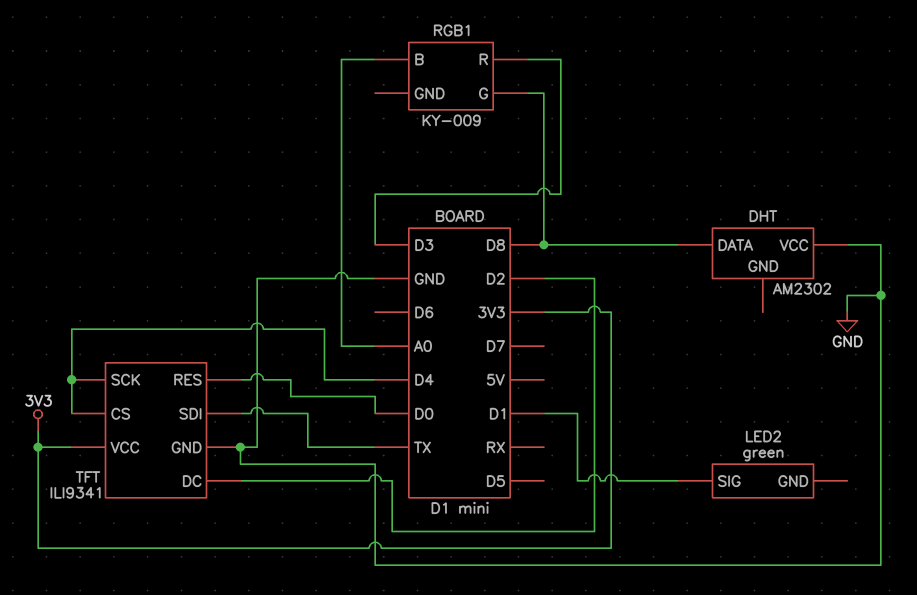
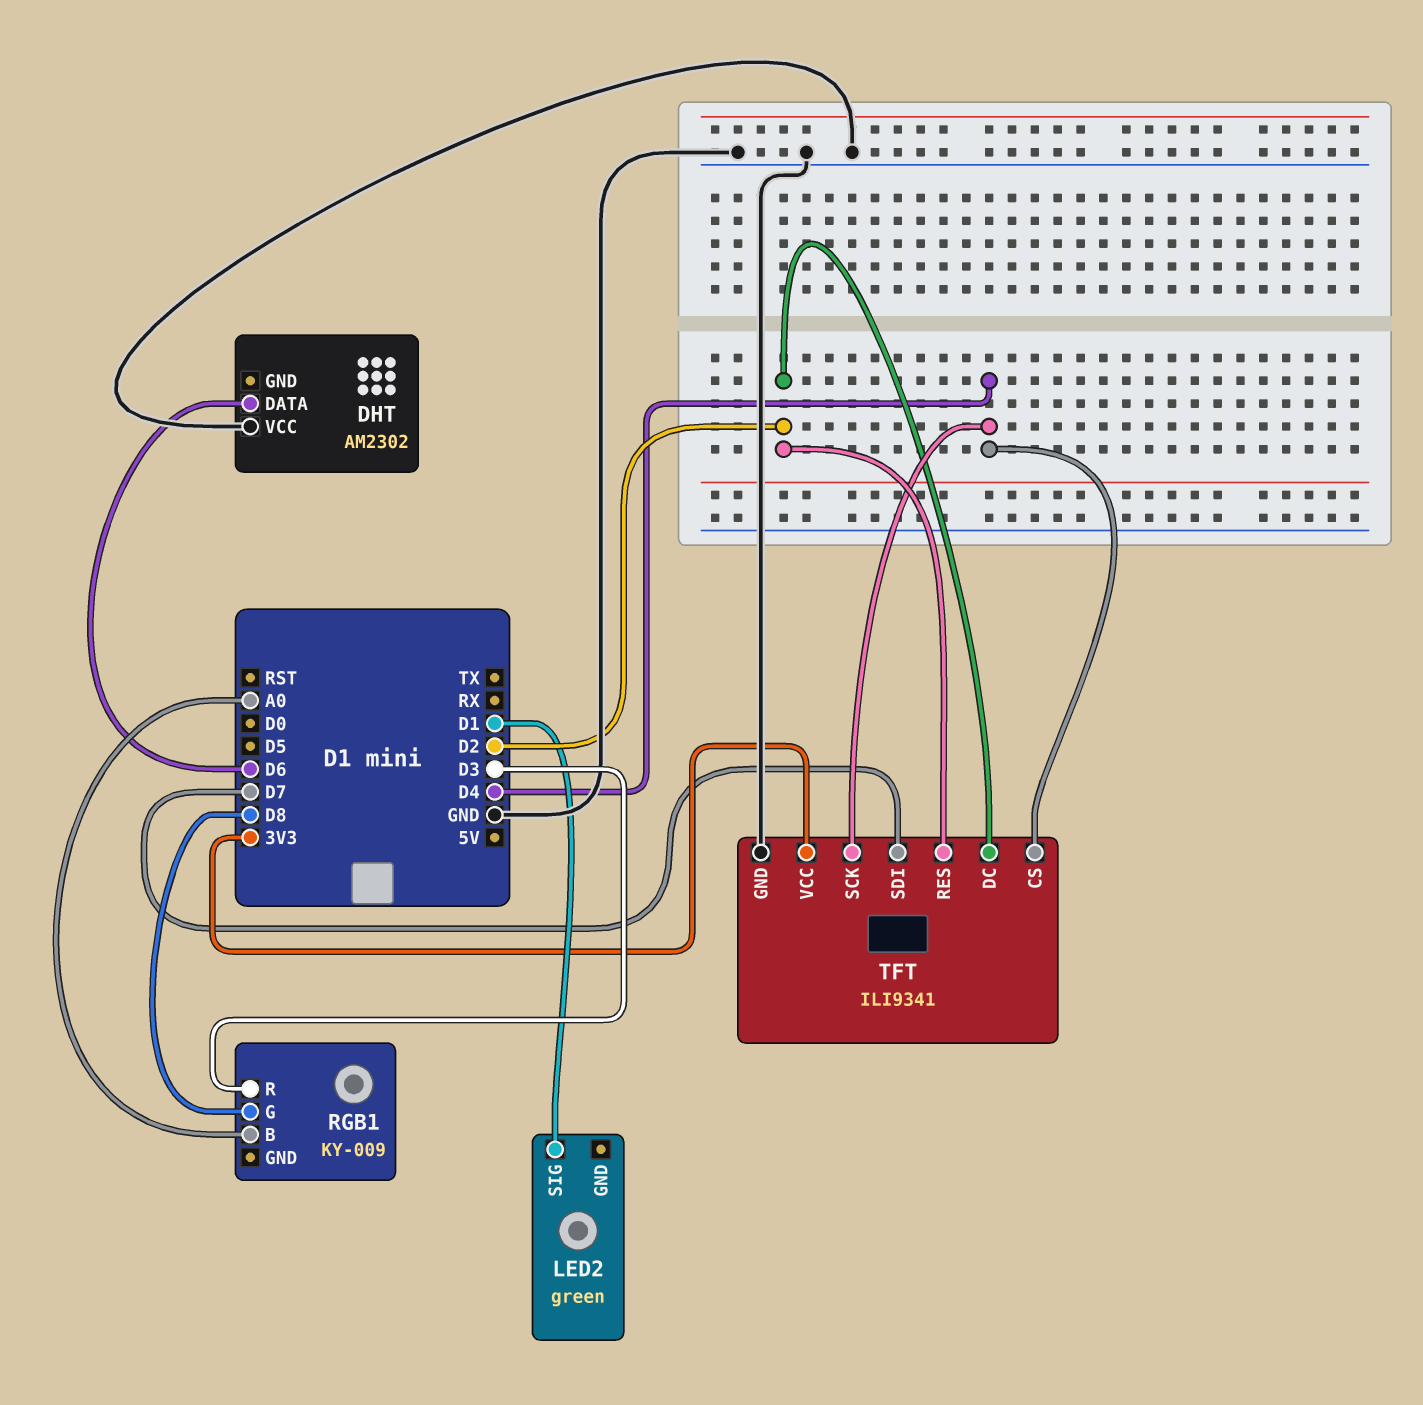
DHT pin DATA: D8 -> D6
TFT pin RES: D0 -> D2
TFT pin SDI: TX -> D7

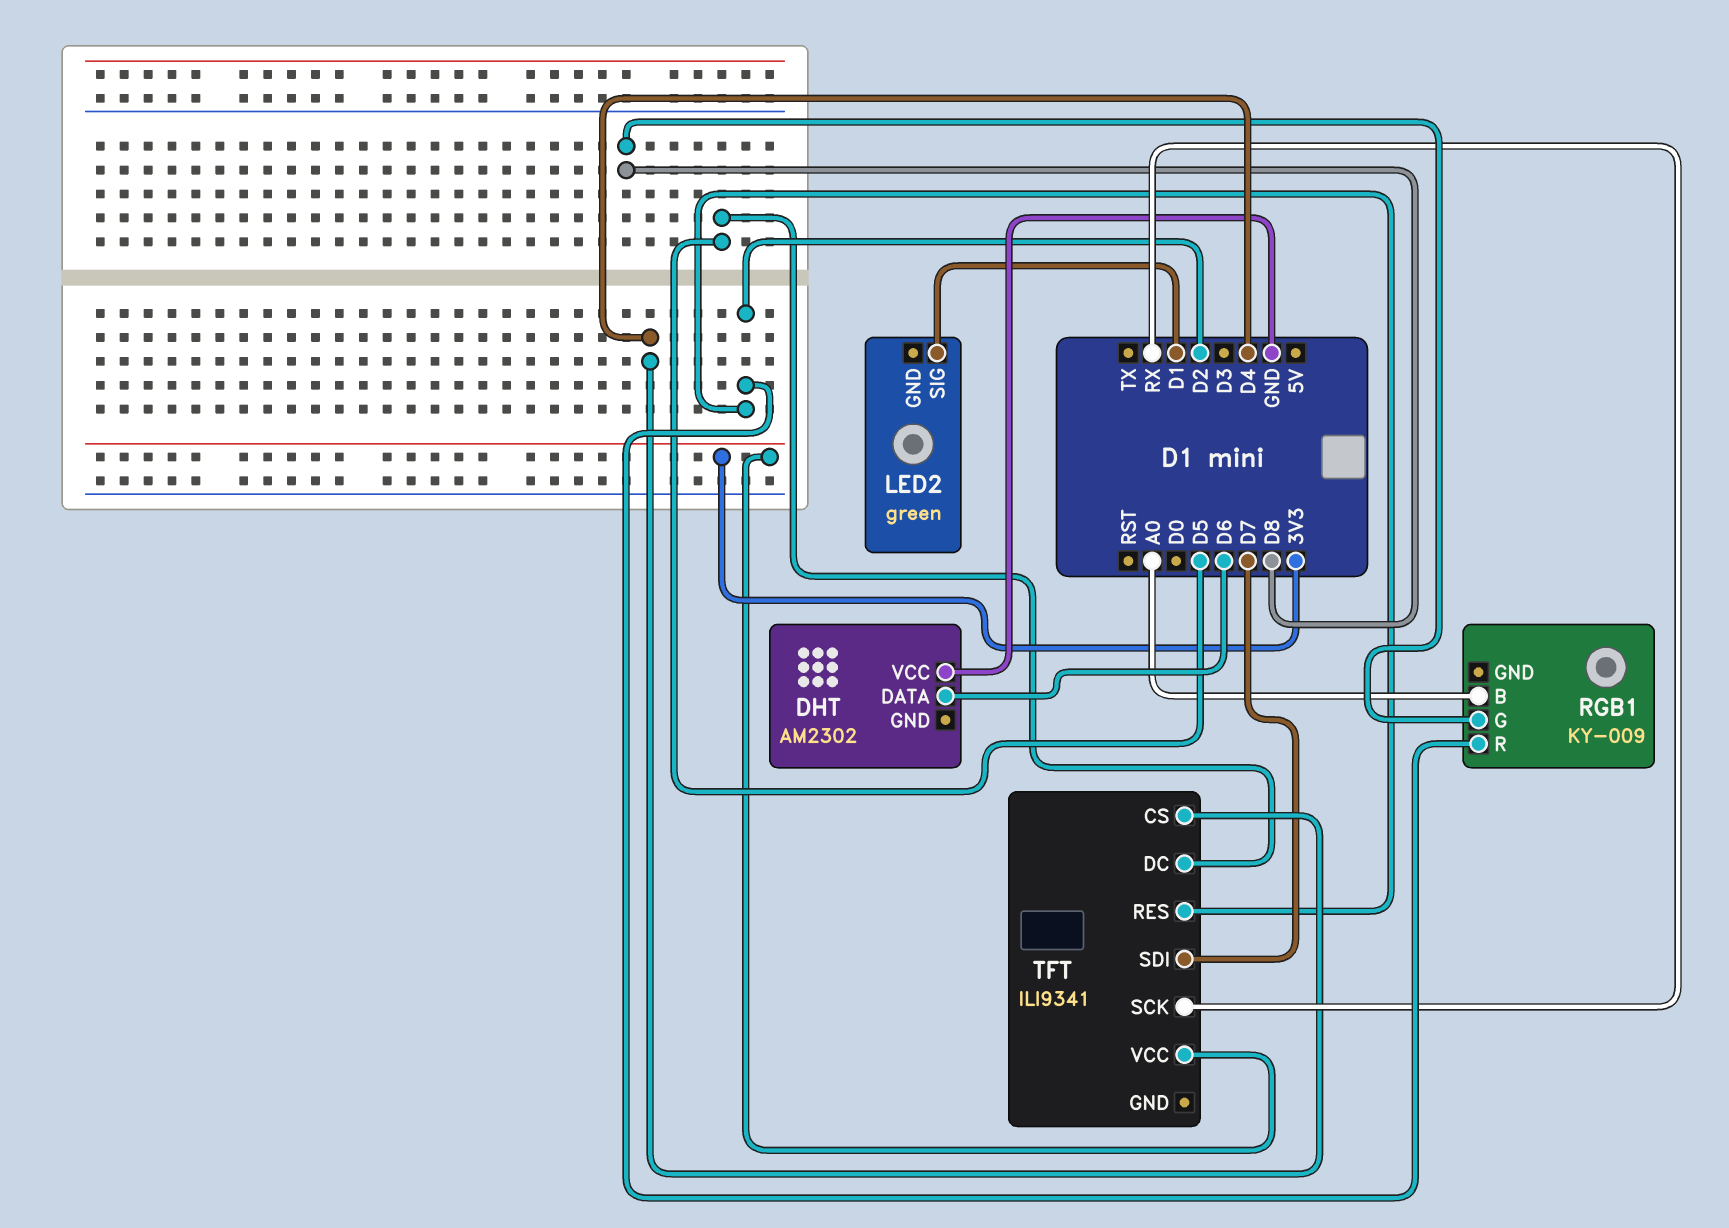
RGB1 pin R: D3 -> D2
TFT pin DC: D2 -> D5
TFT pin GND: GND -> none
TFT pin SCK: D4 -> RX

